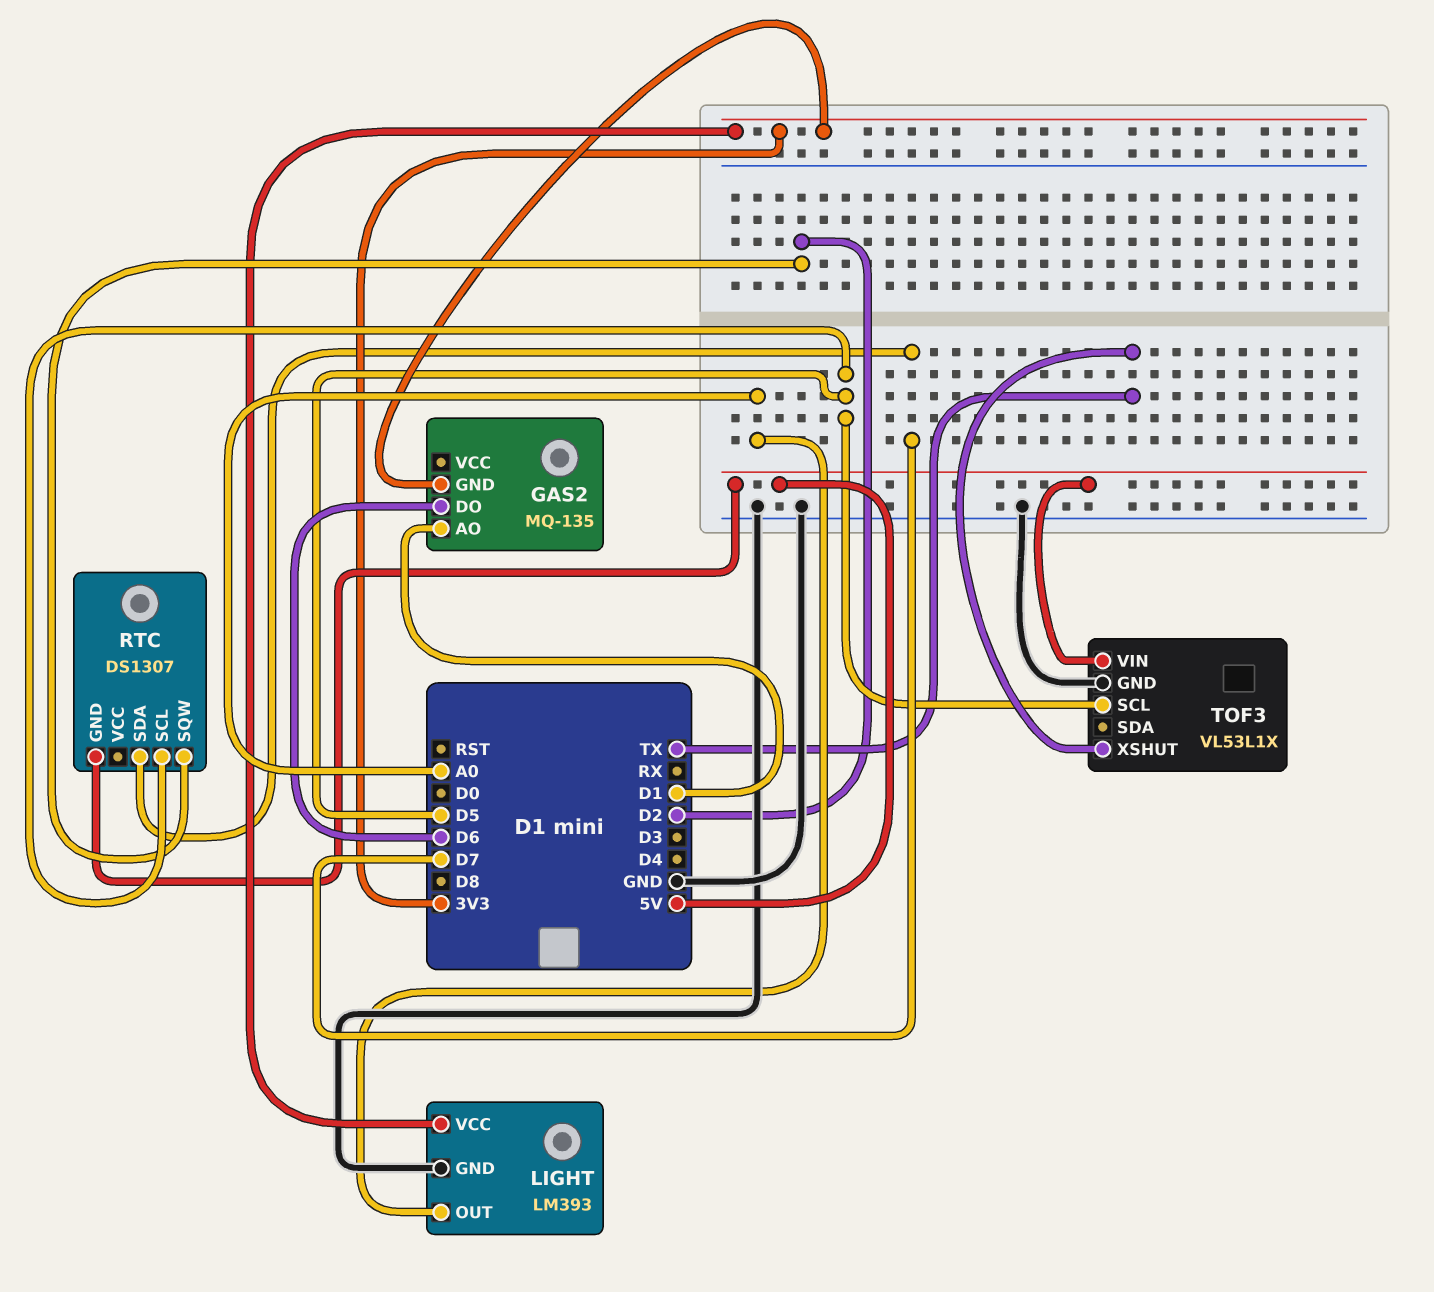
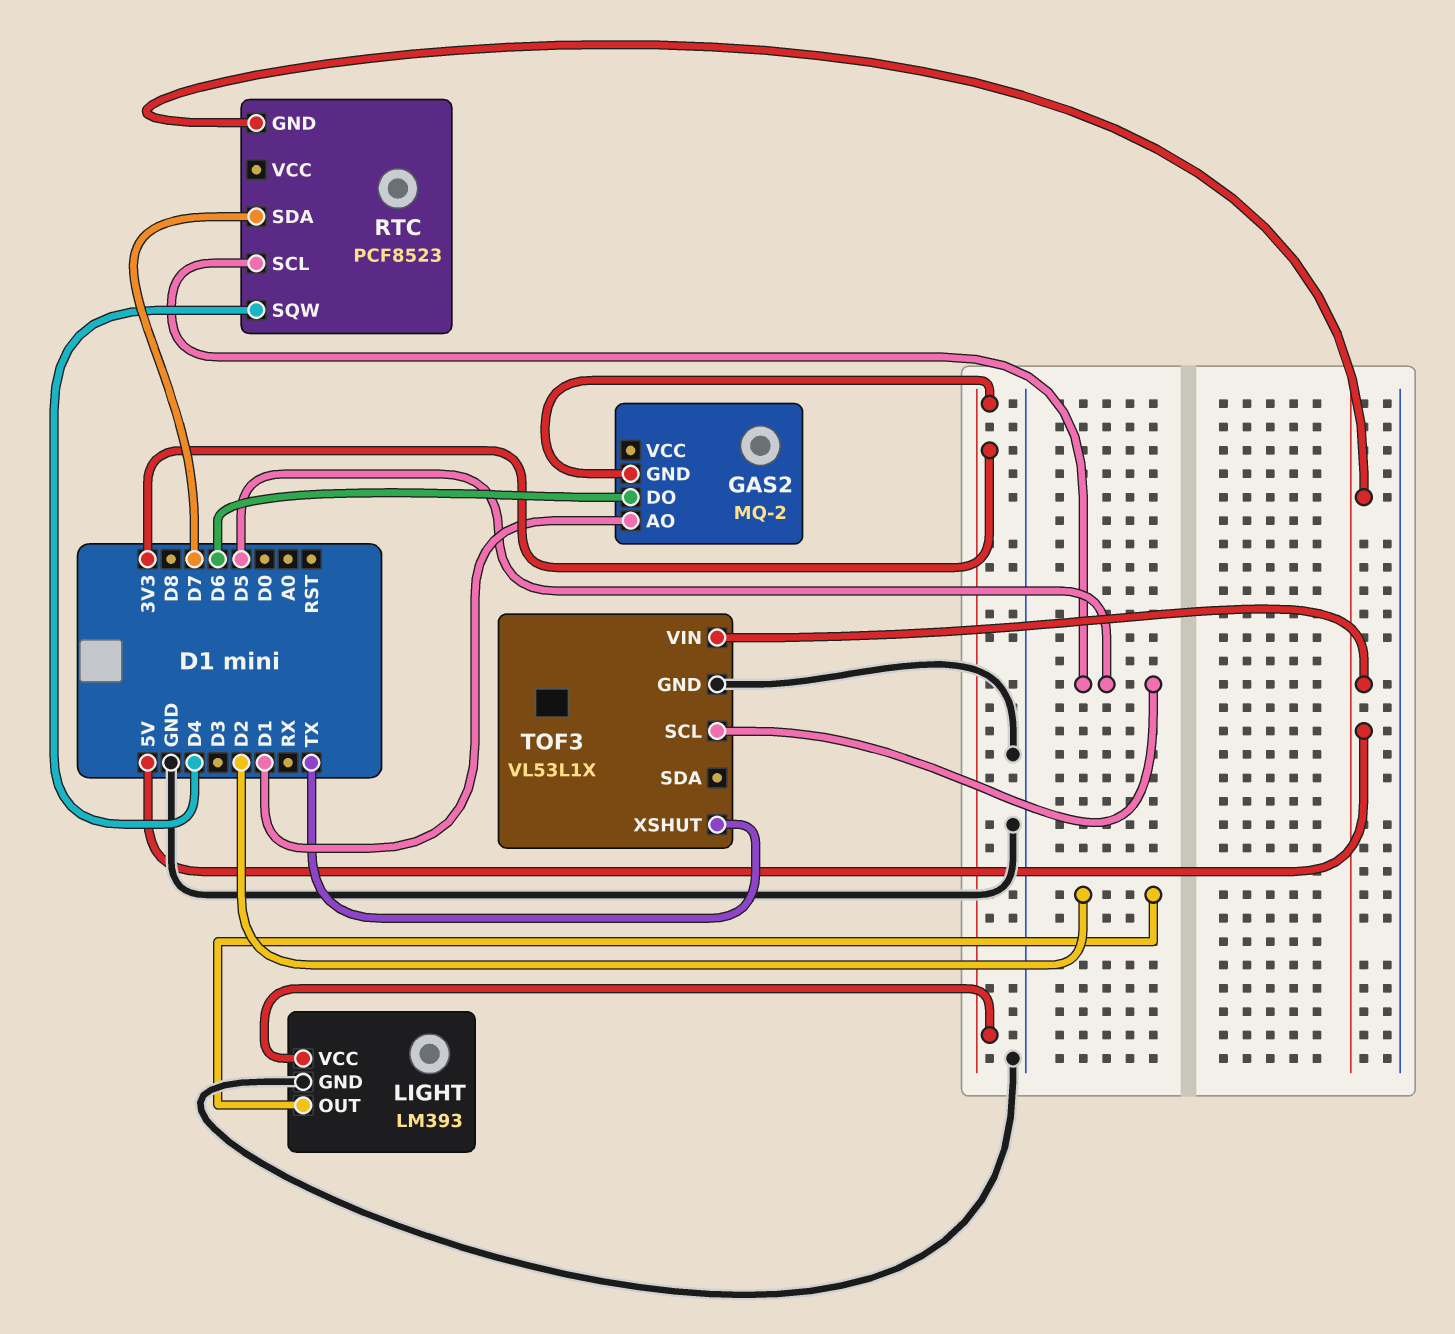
GAS2: MQ-135 -> MQ-2
LIGHT pin OUT: A0 -> D2
RTC: DS1307 -> PCF8523
RTC pin SQW: D2 -> D4

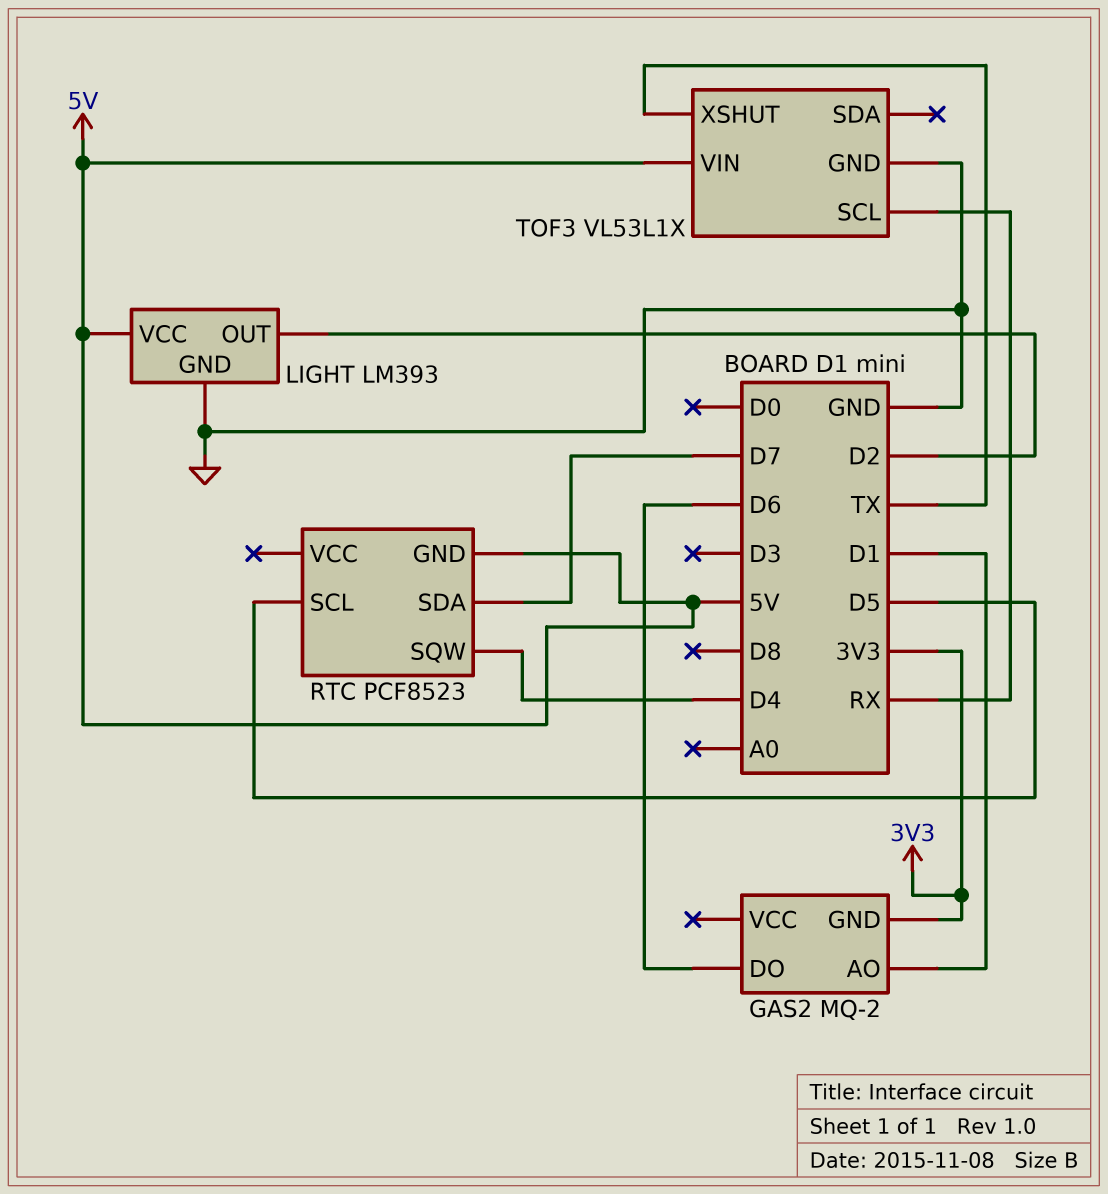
LIGHT pin VCC: 3V3 -> 5V
TOF3 pin SCL: D5 -> RX

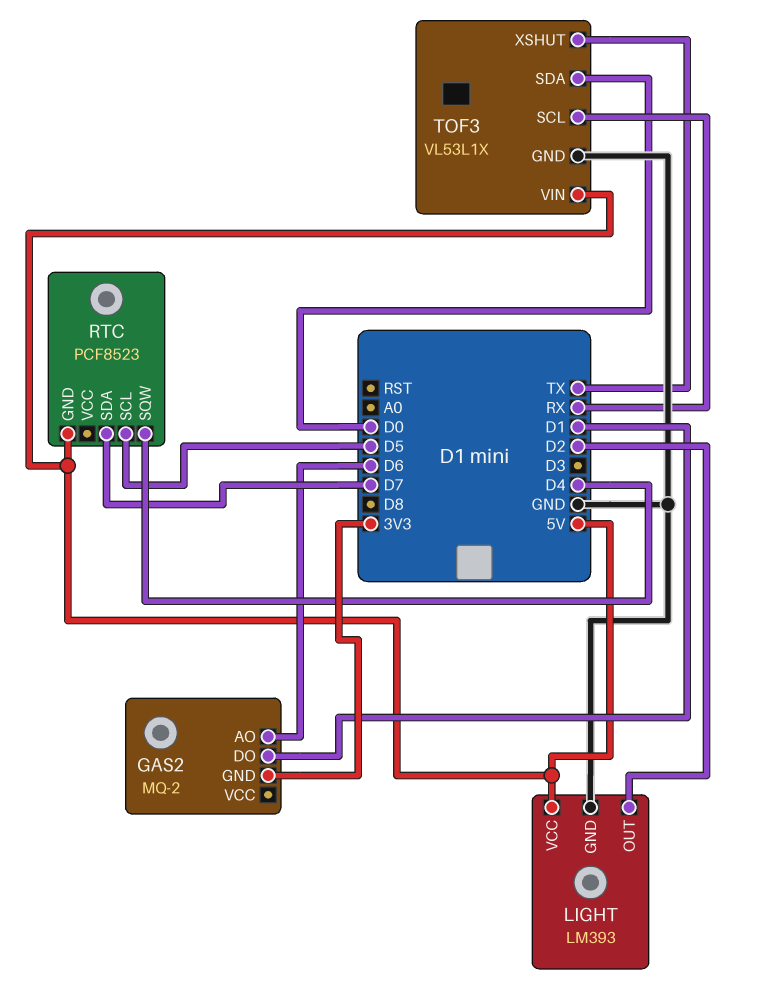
GAS2 pin AO: D1 -> D6
GAS2 pin DO: D6 -> D1
TOF3 pin SDA: none -> D0

